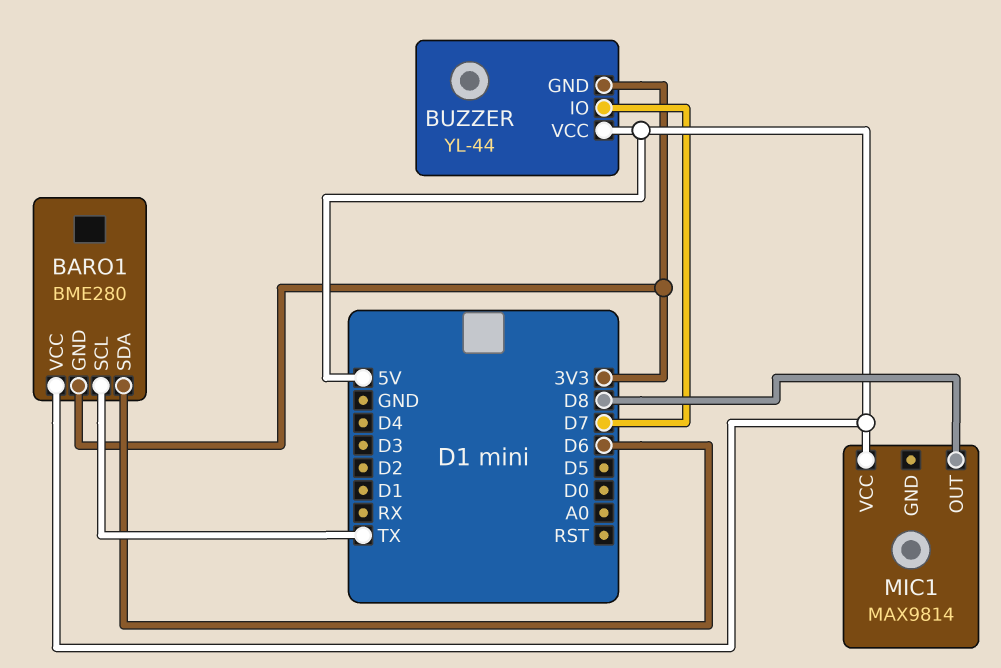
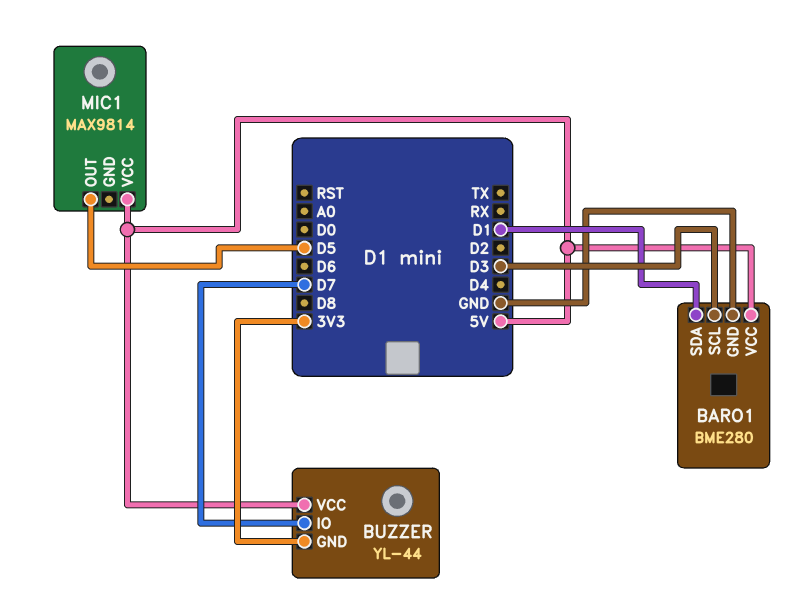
BARO1 pin GND: 3V3 -> GND
BARO1 pin SCL: TX -> D3
BARO1 pin SDA: D6 -> D1
MIC1 pin OUT: D8 -> D5

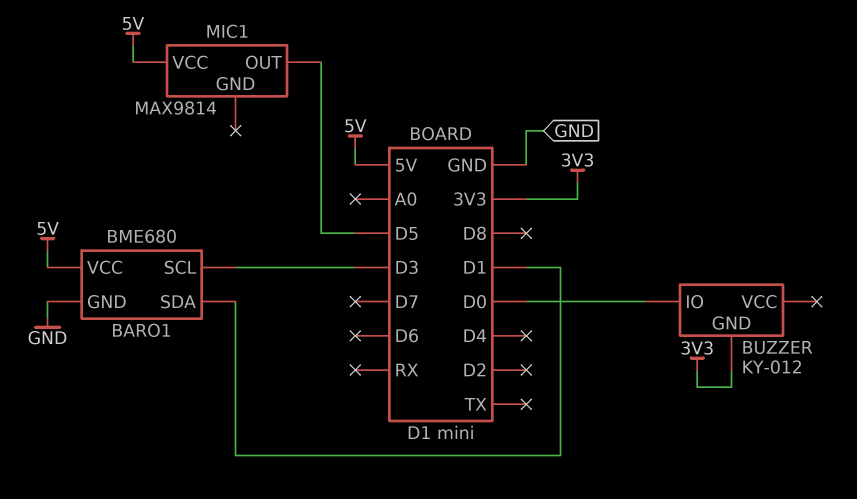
BARO1: BME280 -> BME680
BUZZER: YL-44 -> KY-012
BUZZER pin IO: D7 -> D0
BUZZER pin VCC: 5V -> none

